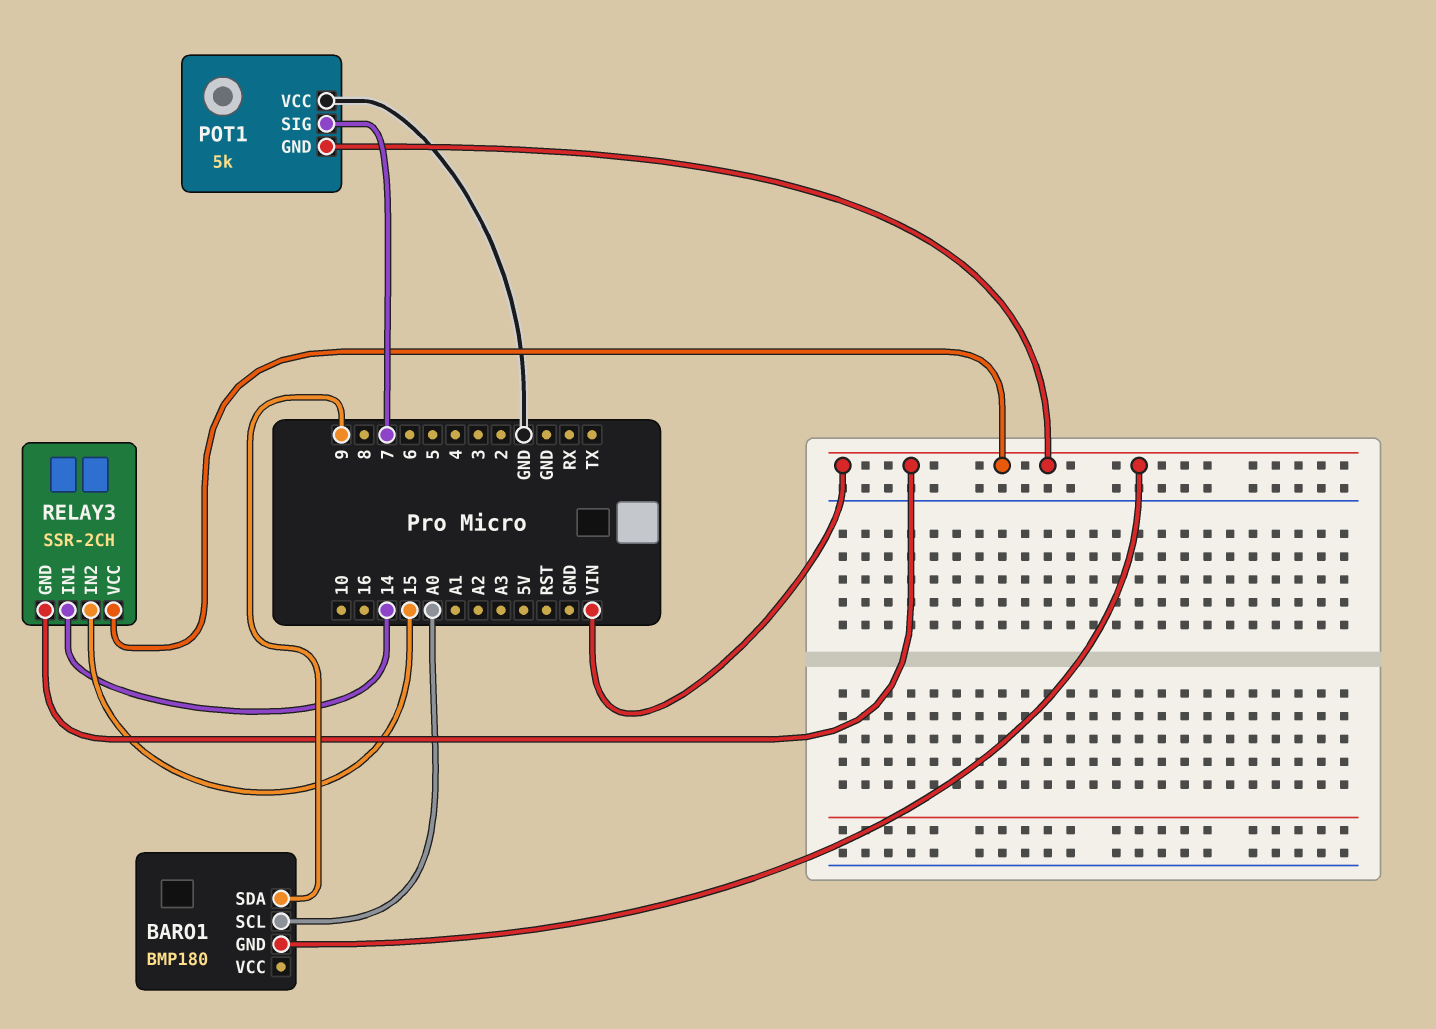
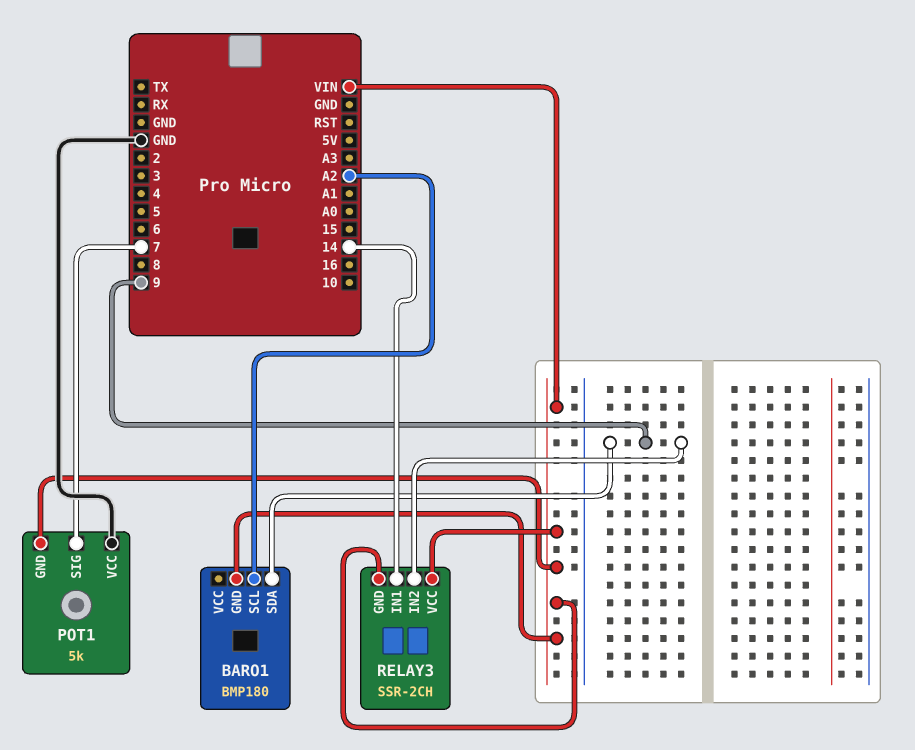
BARO1 pin SCL: A0 -> A2
RELAY3 pin IN2: 15 -> 9

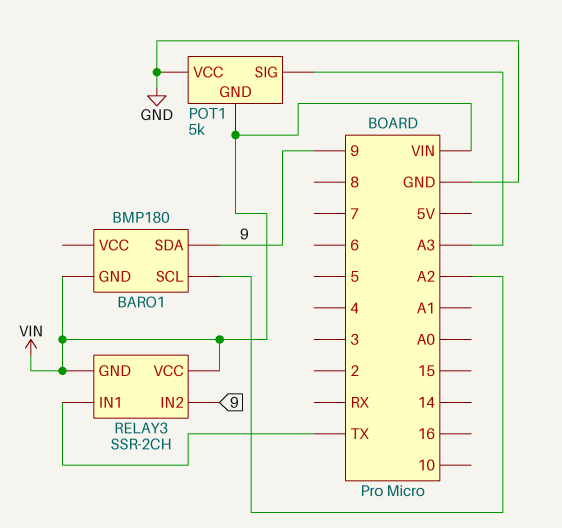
POT1 pin SIG: 7 -> A3
RELAY3 pin IN1: 14 -> TX

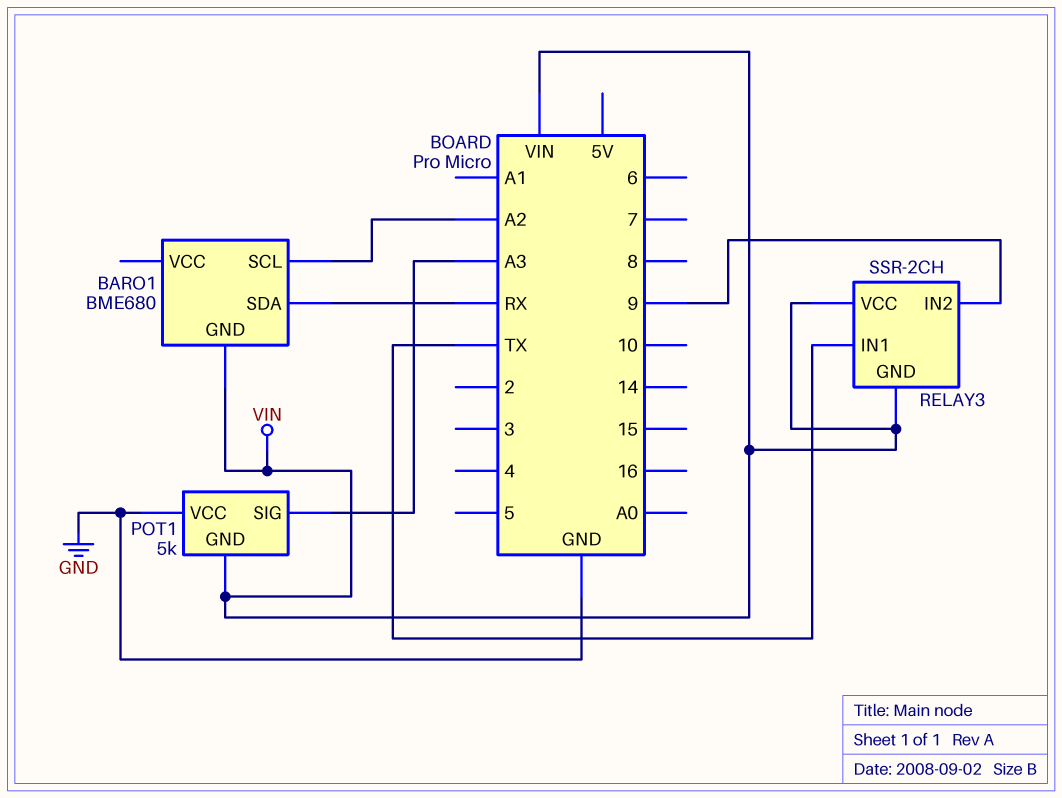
BARO1: BMP180 -> BME680
BARO1 pin SDA: 9 -> RX

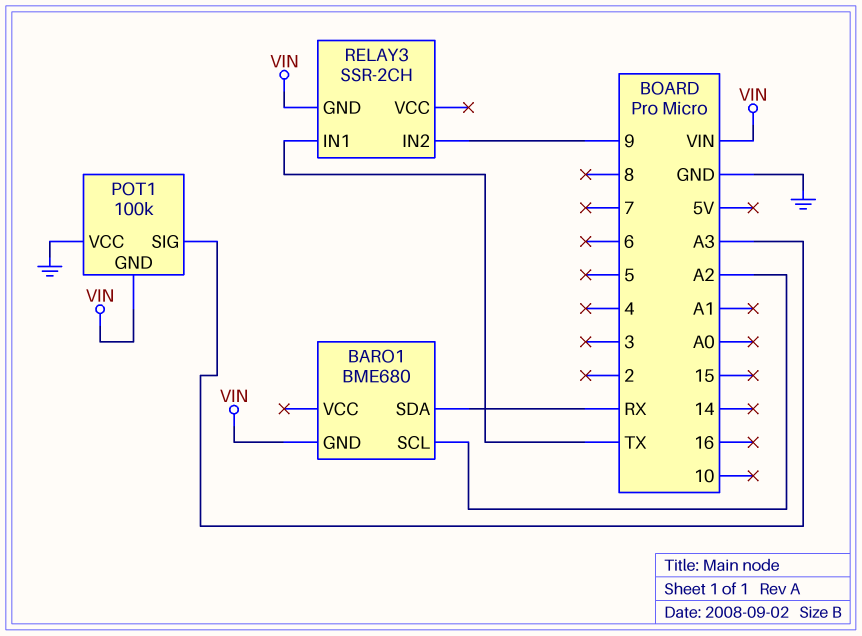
POT1: 5k -> 100k
RELAY3 pin VCC: VIN -> none

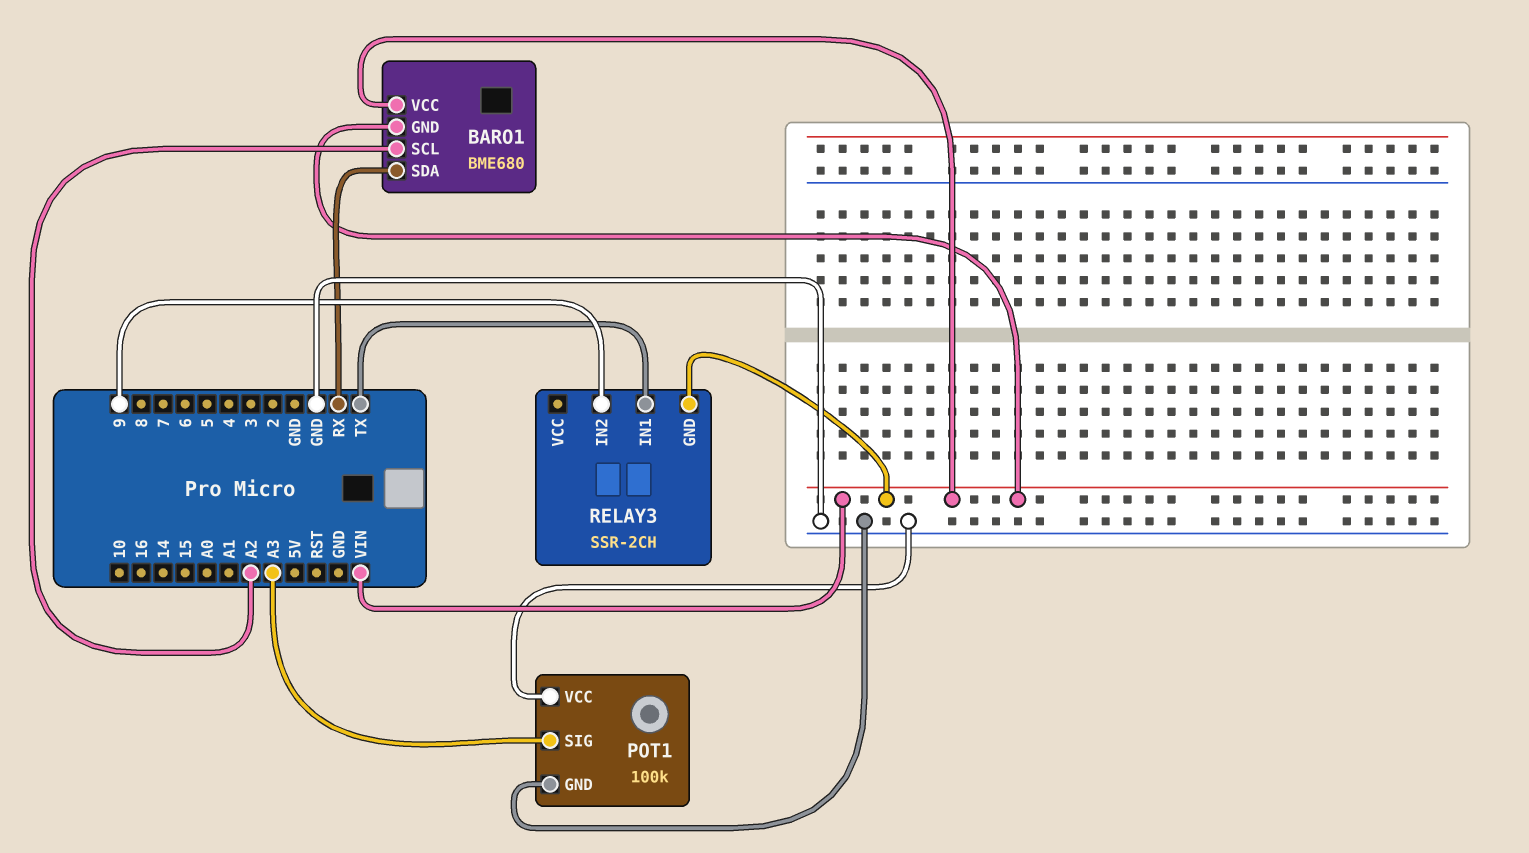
BARO1 pin VCC: none -> VIN
POT1 pin GND: VIN -> GND

